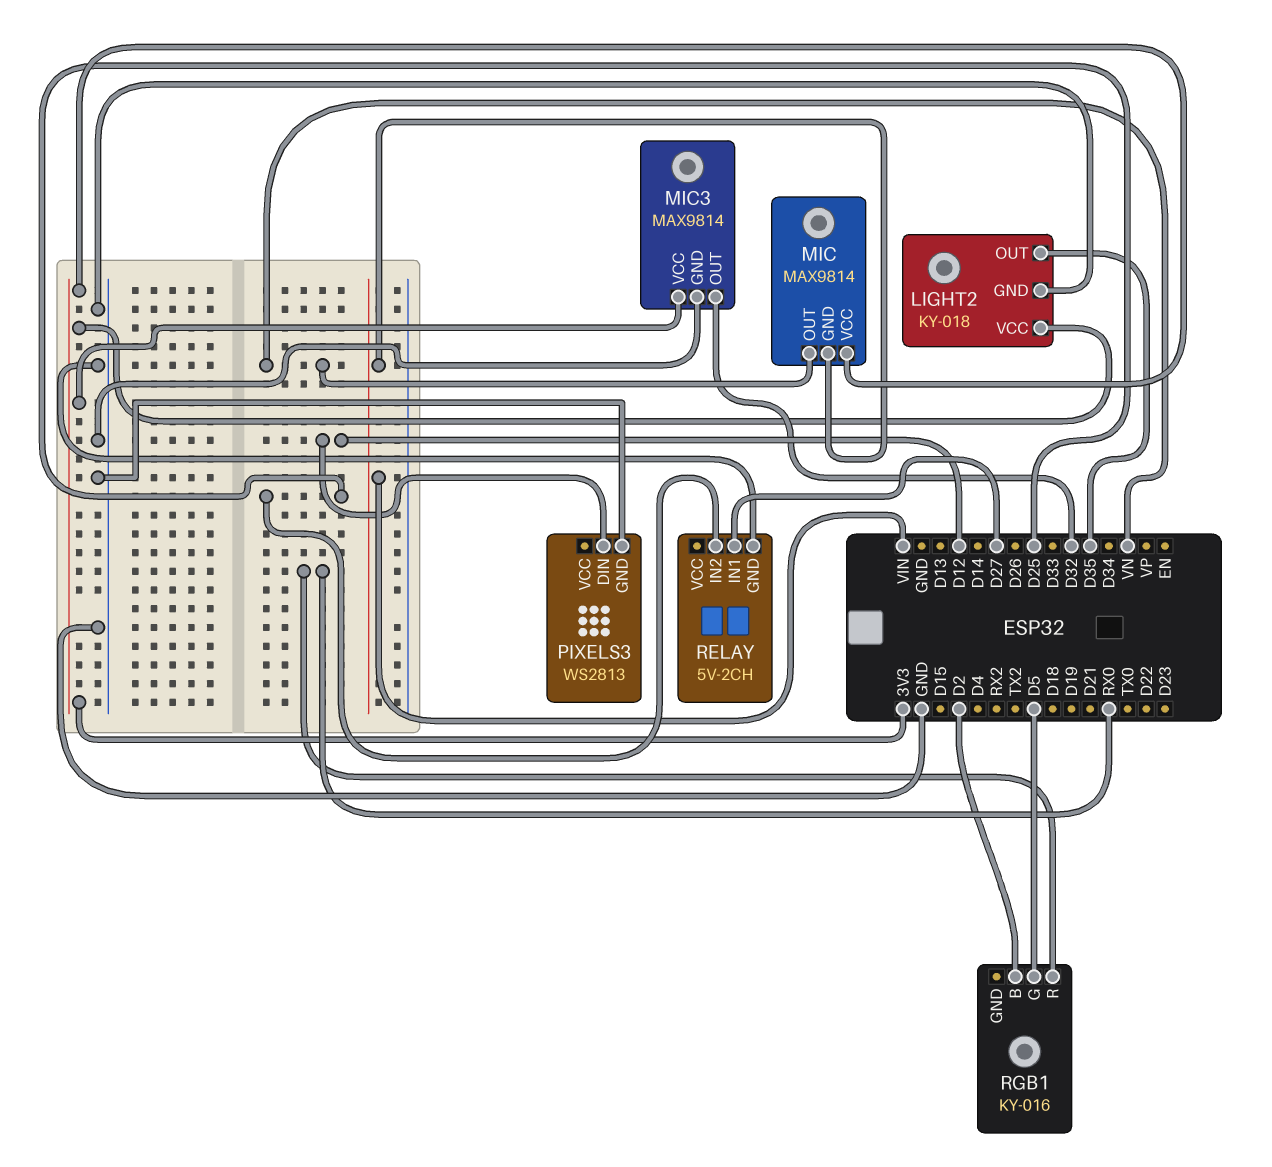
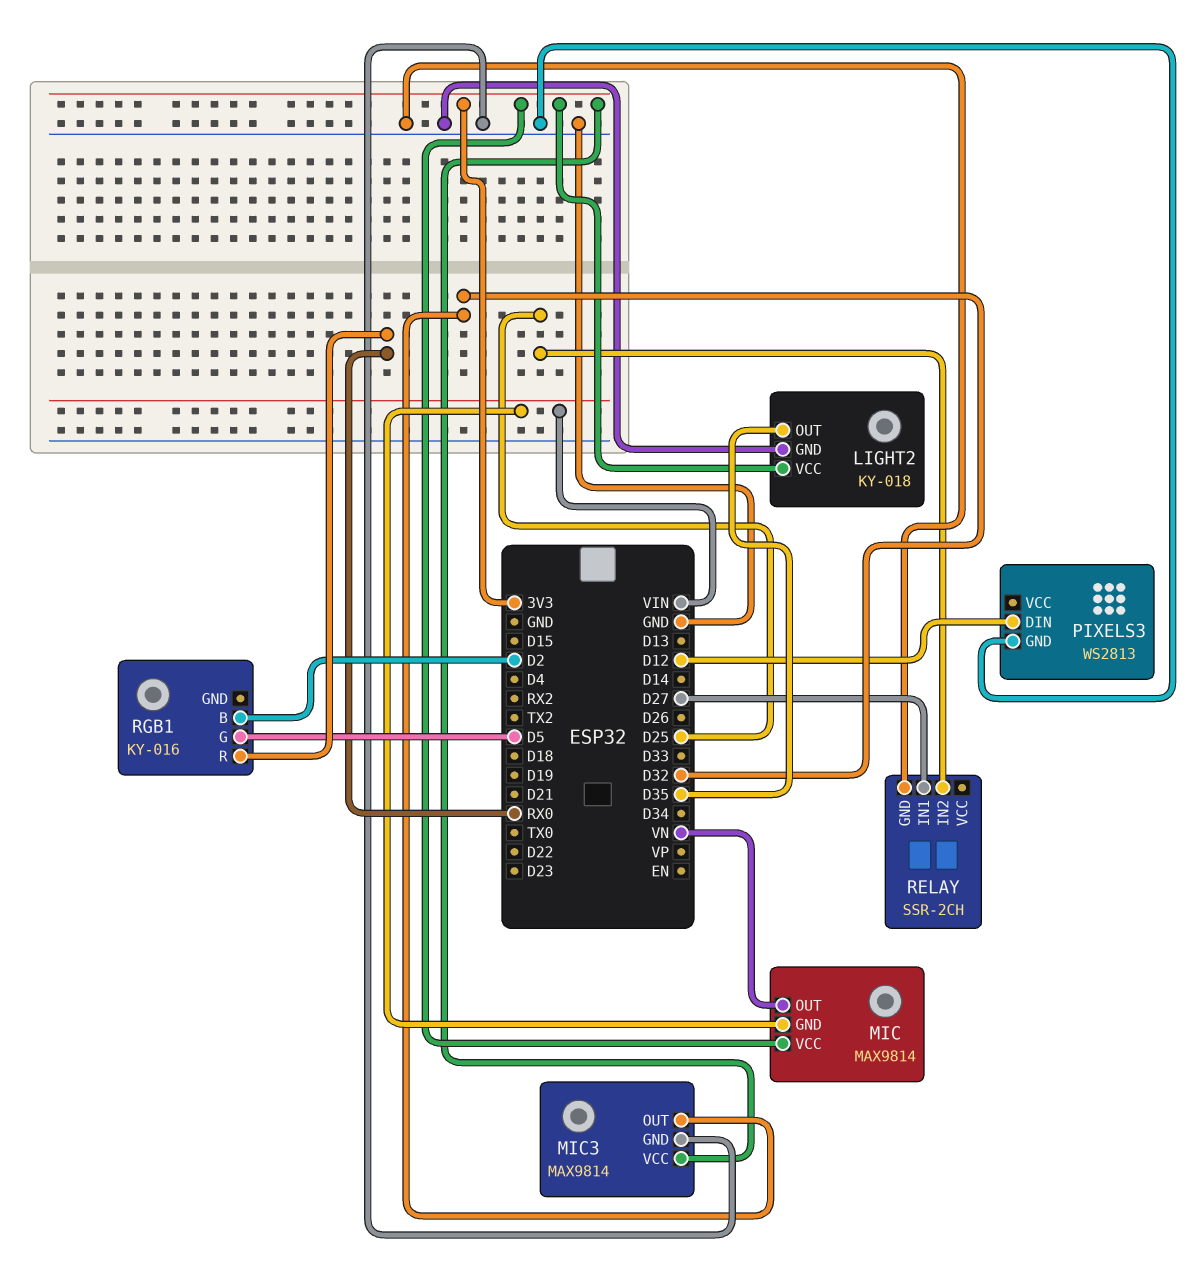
RELAY: 5V-2CH -> SSR-2CH

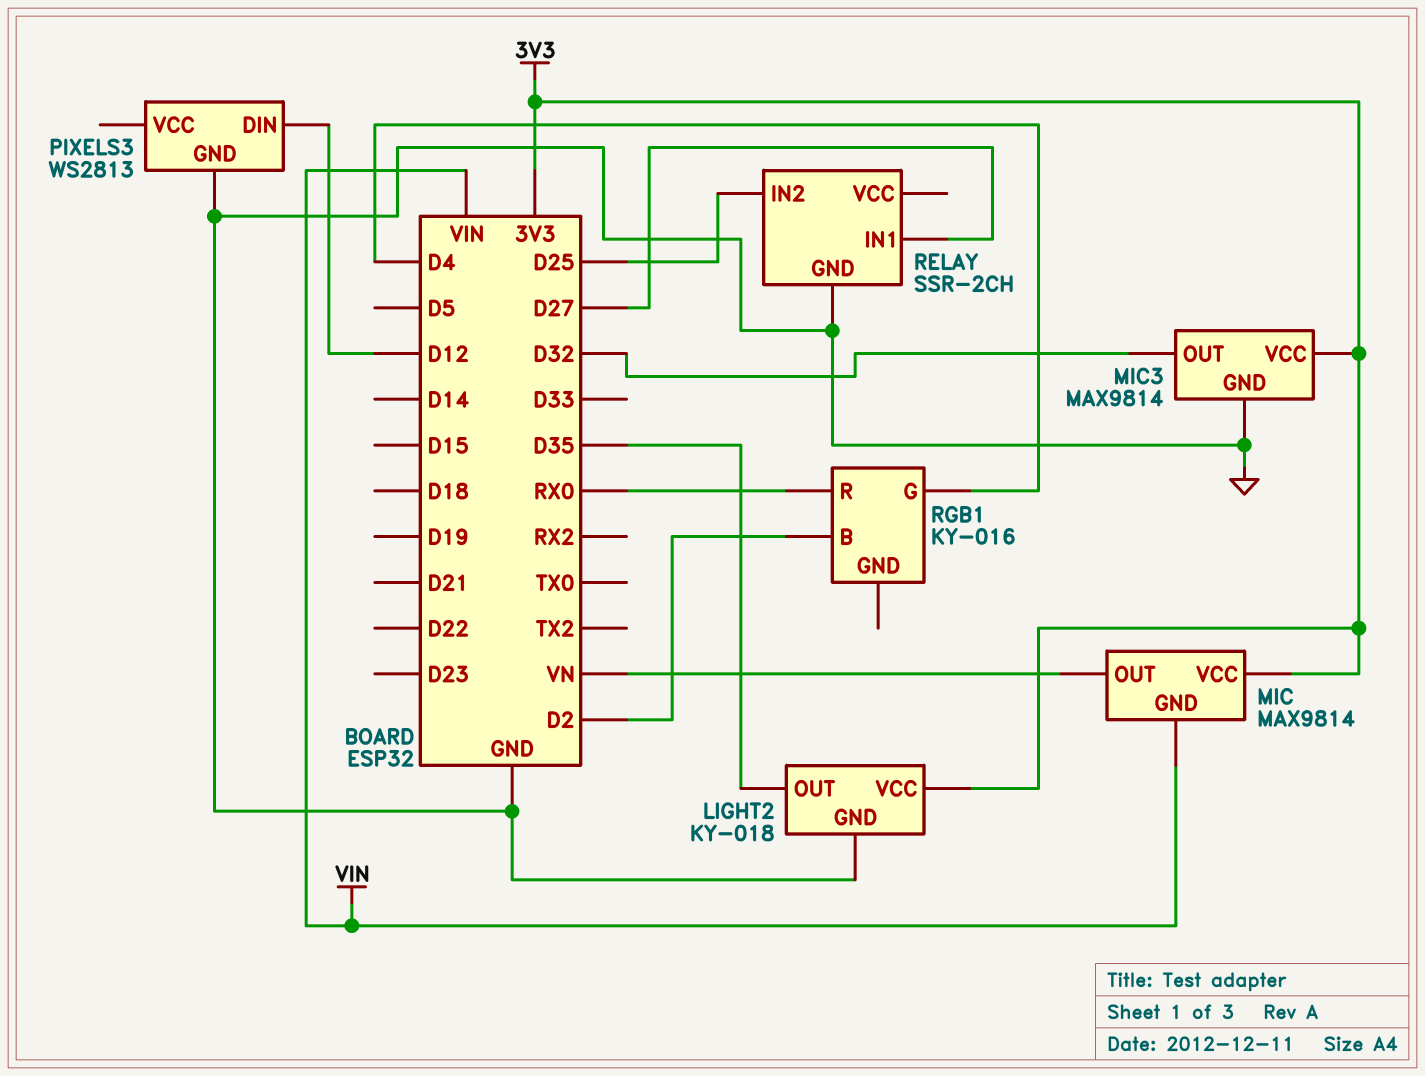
RGB1 pin G: D5 -> D4

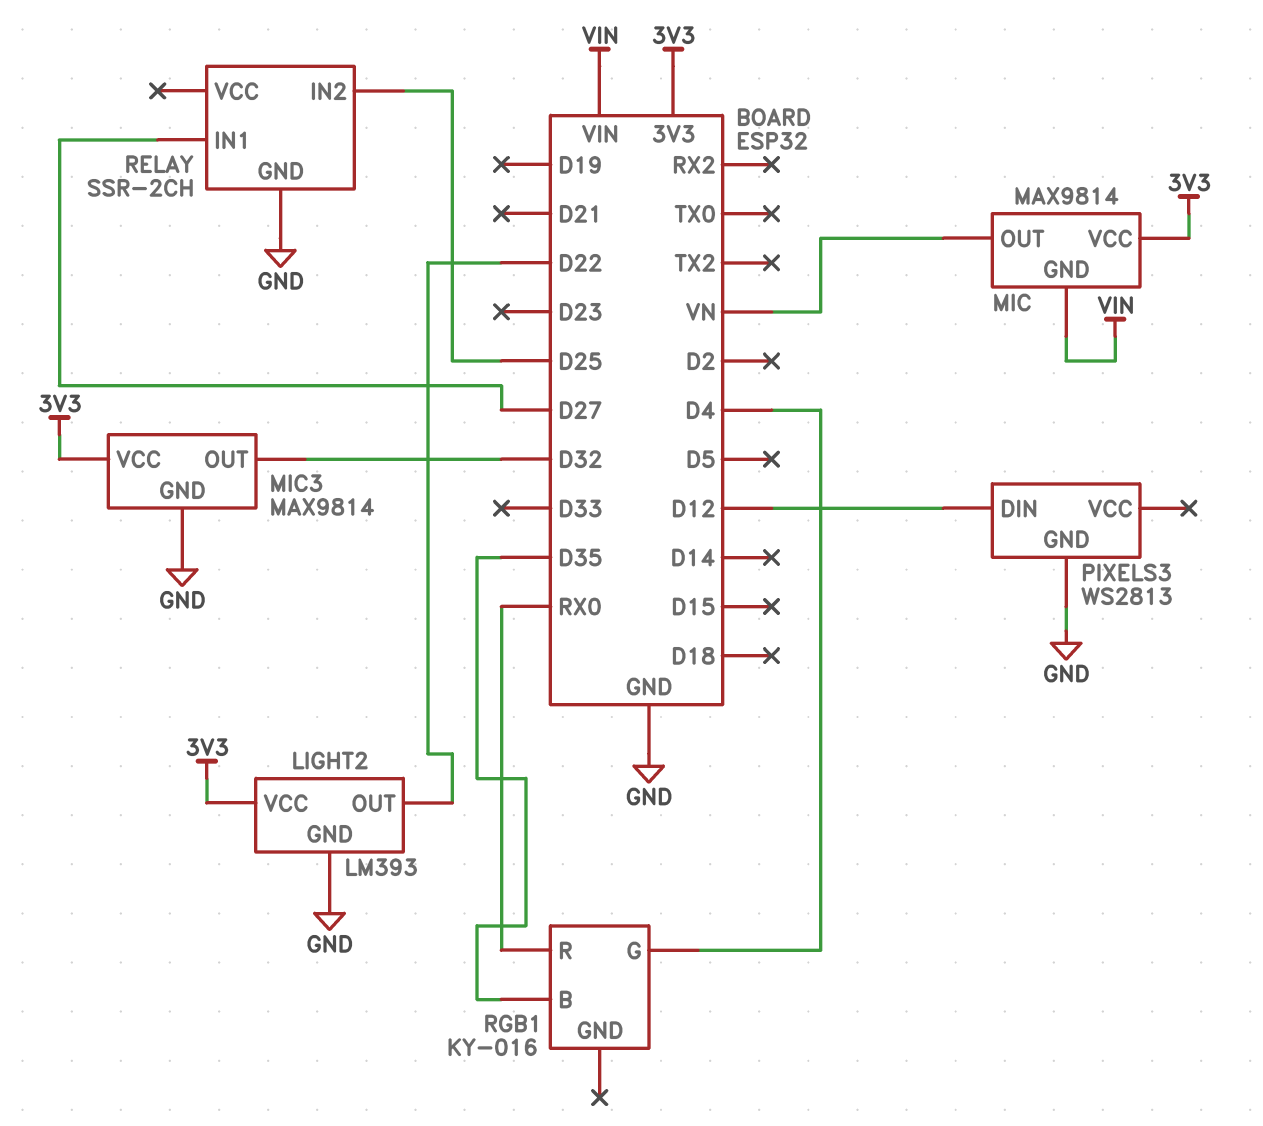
LIGHT2: KY-018 -> LM393
LIGHT2 pin OUT: D35 -> D22
RGB1 pin B: D2 -> D35

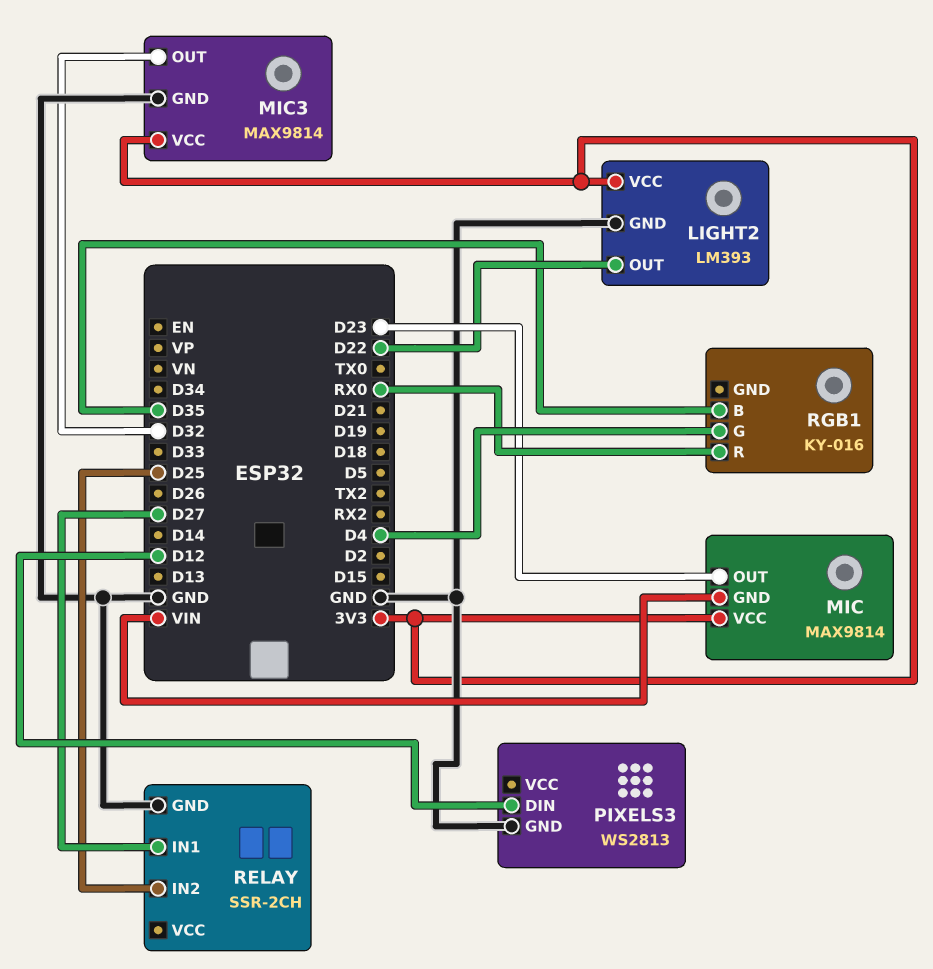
MIC pin OUT: VN -> D23

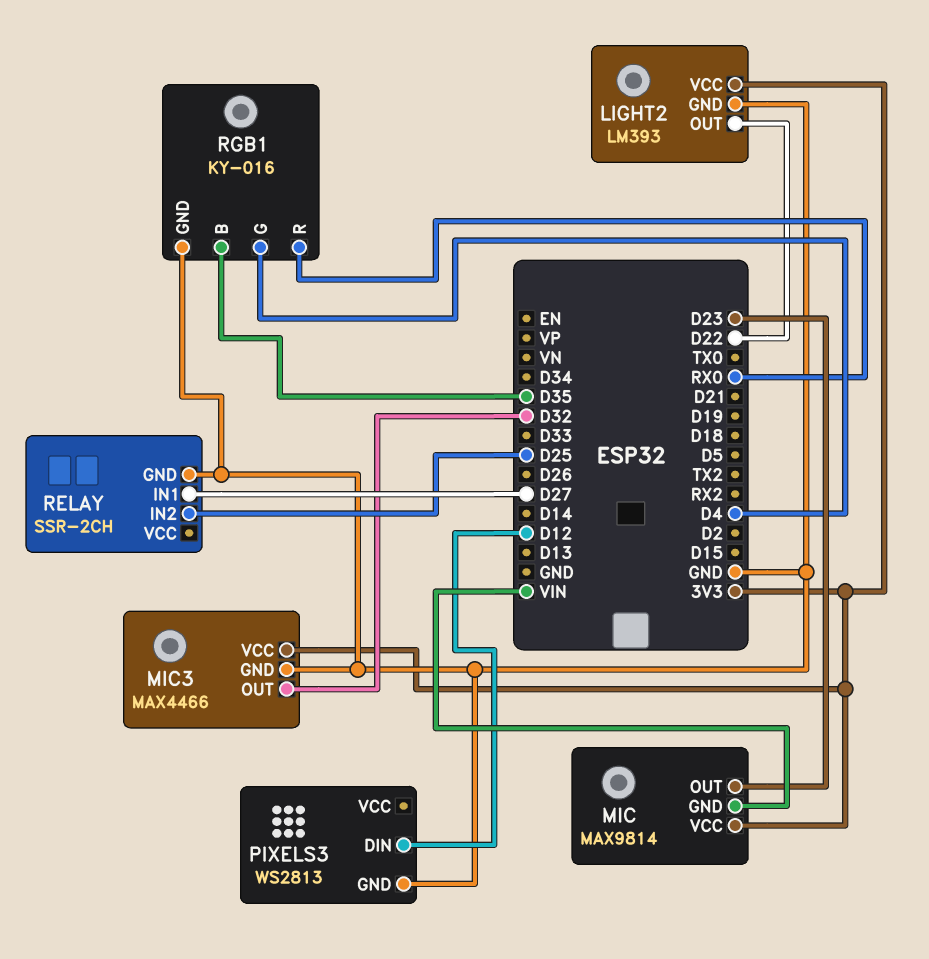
MIC3: MAX9814 -> MAX4466
RGB1 pin GND: none -> GND

